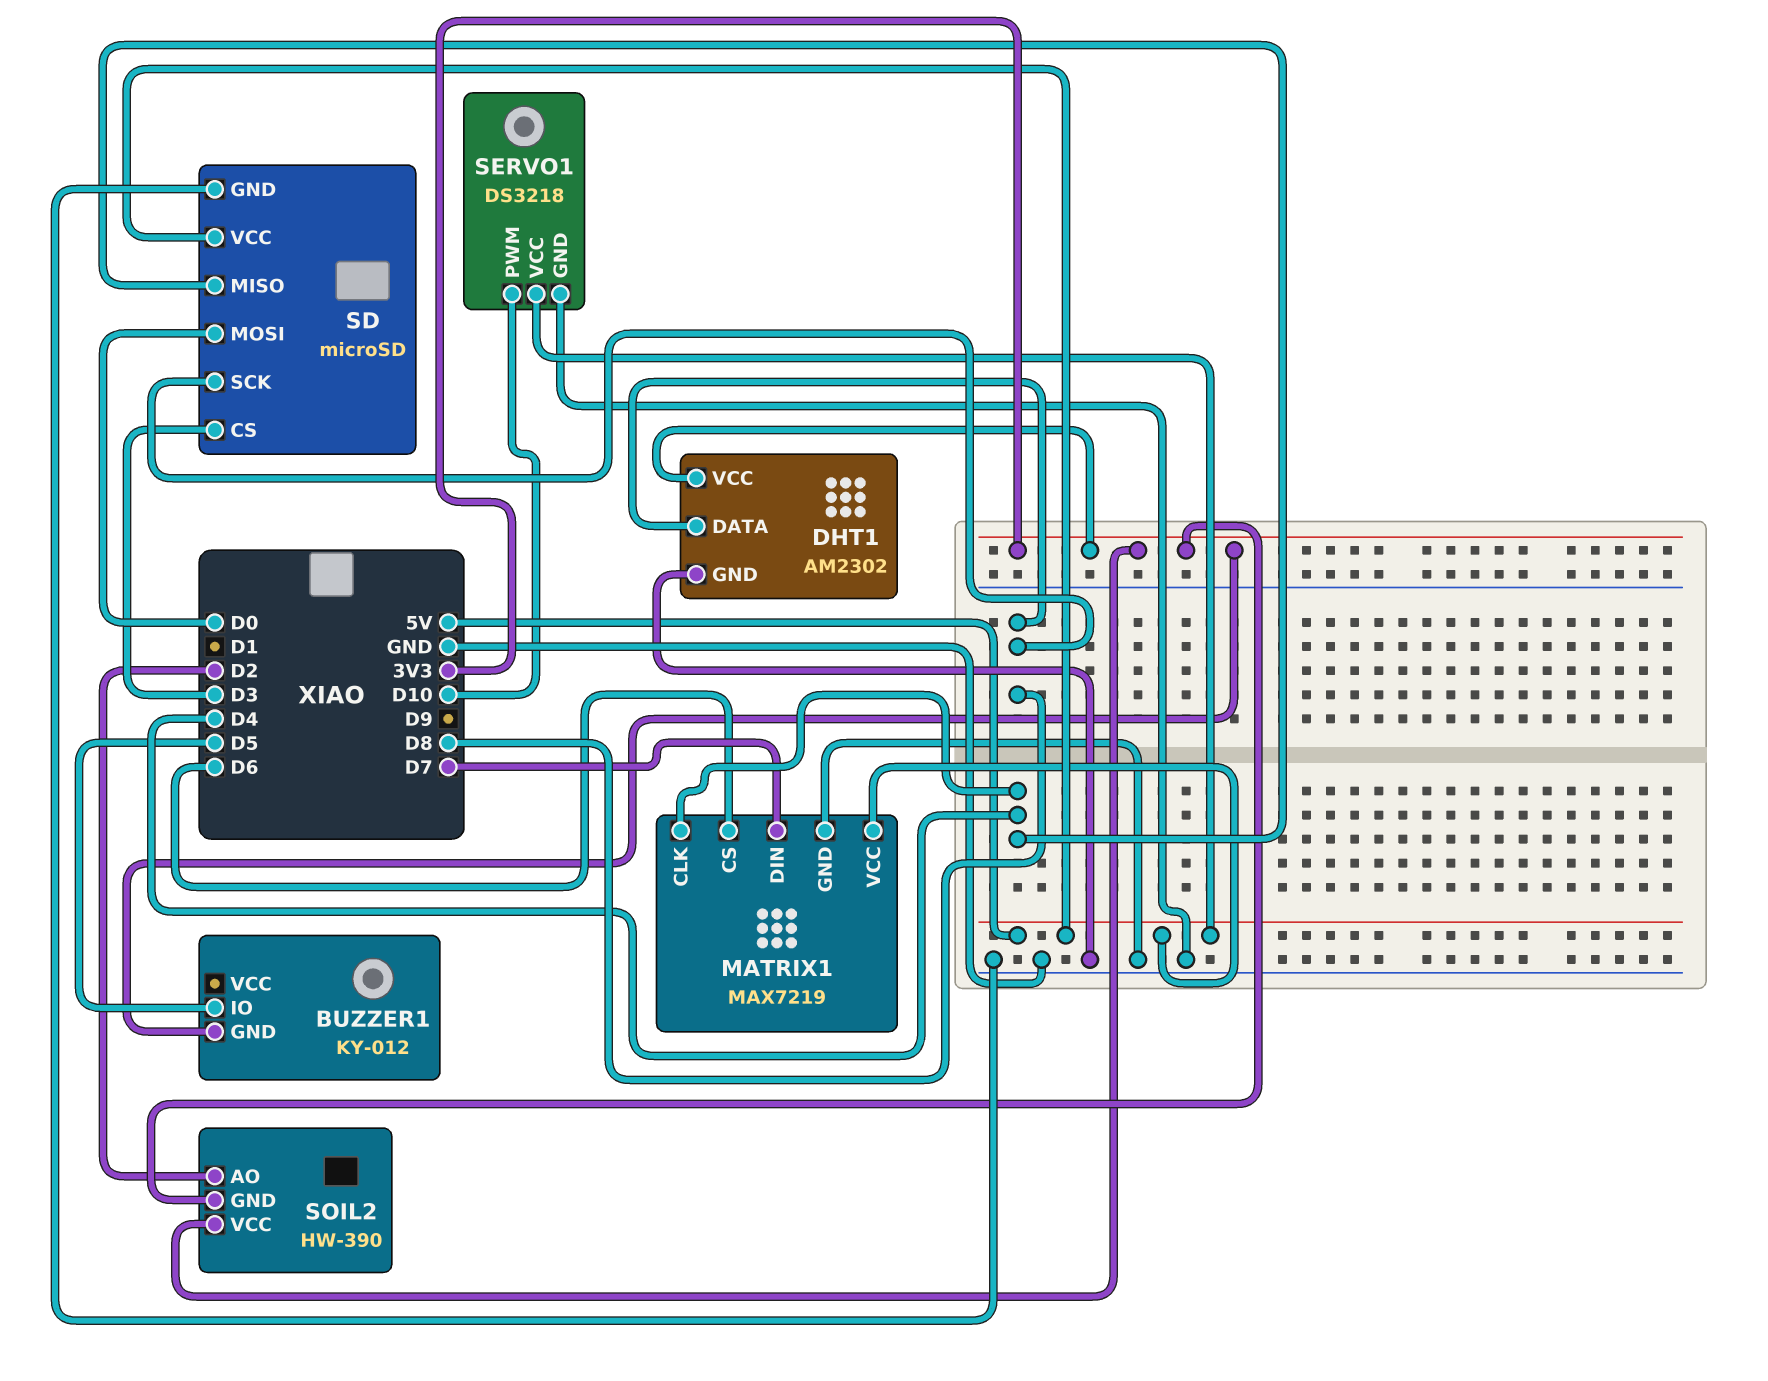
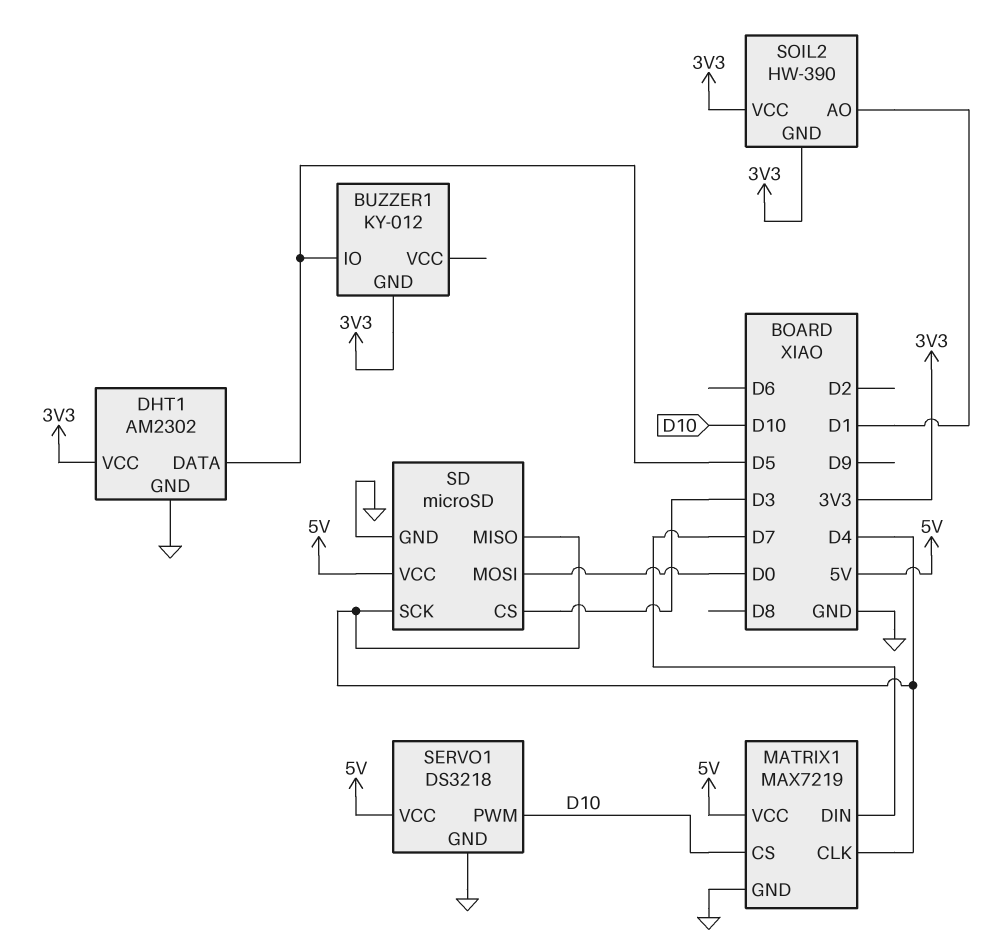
DHT1 pin DATA: D8 -> D5
MATRIX1 pin CS: D6 -> D10
SD pin SCK: D8 -> D4
SOIL2 pin AO: D2 -> D1

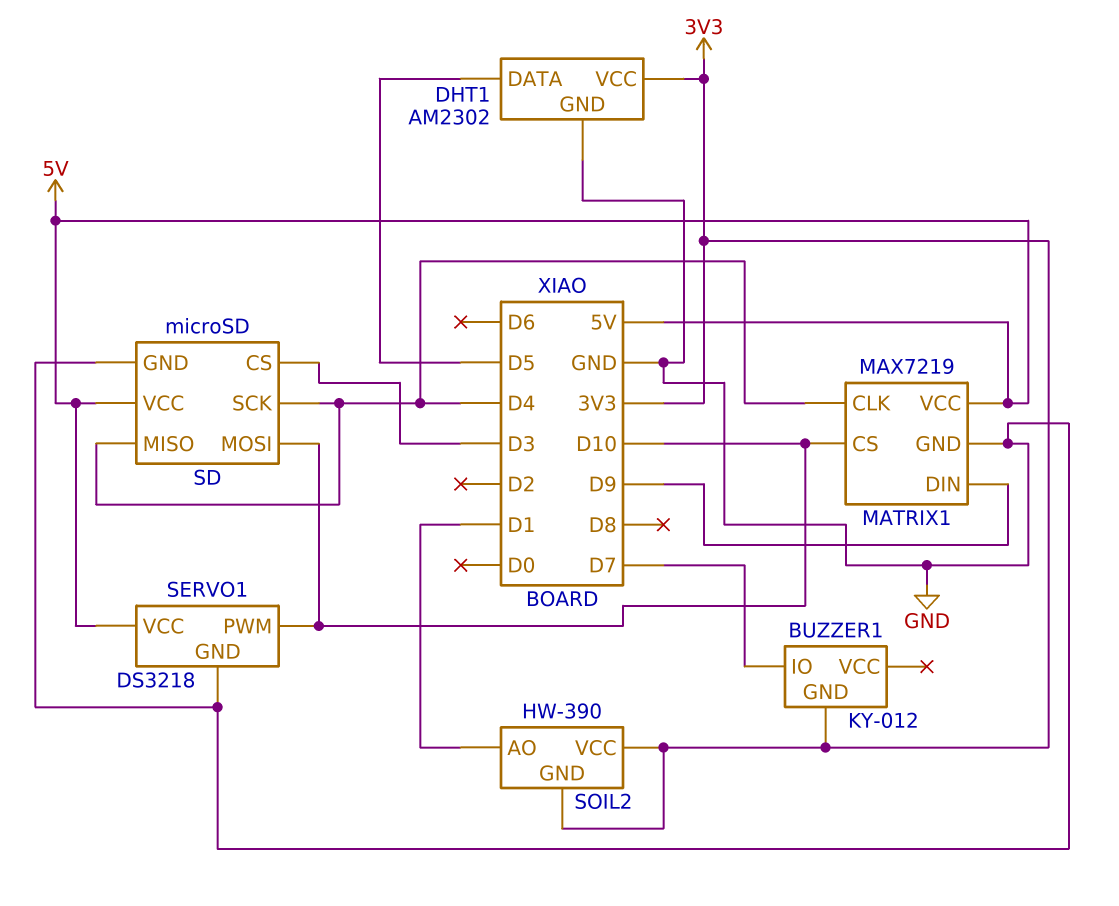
BUZZER1 pin IO: D5 -> D7
MATRIX1 pin DIN: D7 -> D9
SD pin MOSI: D0 -> D10

